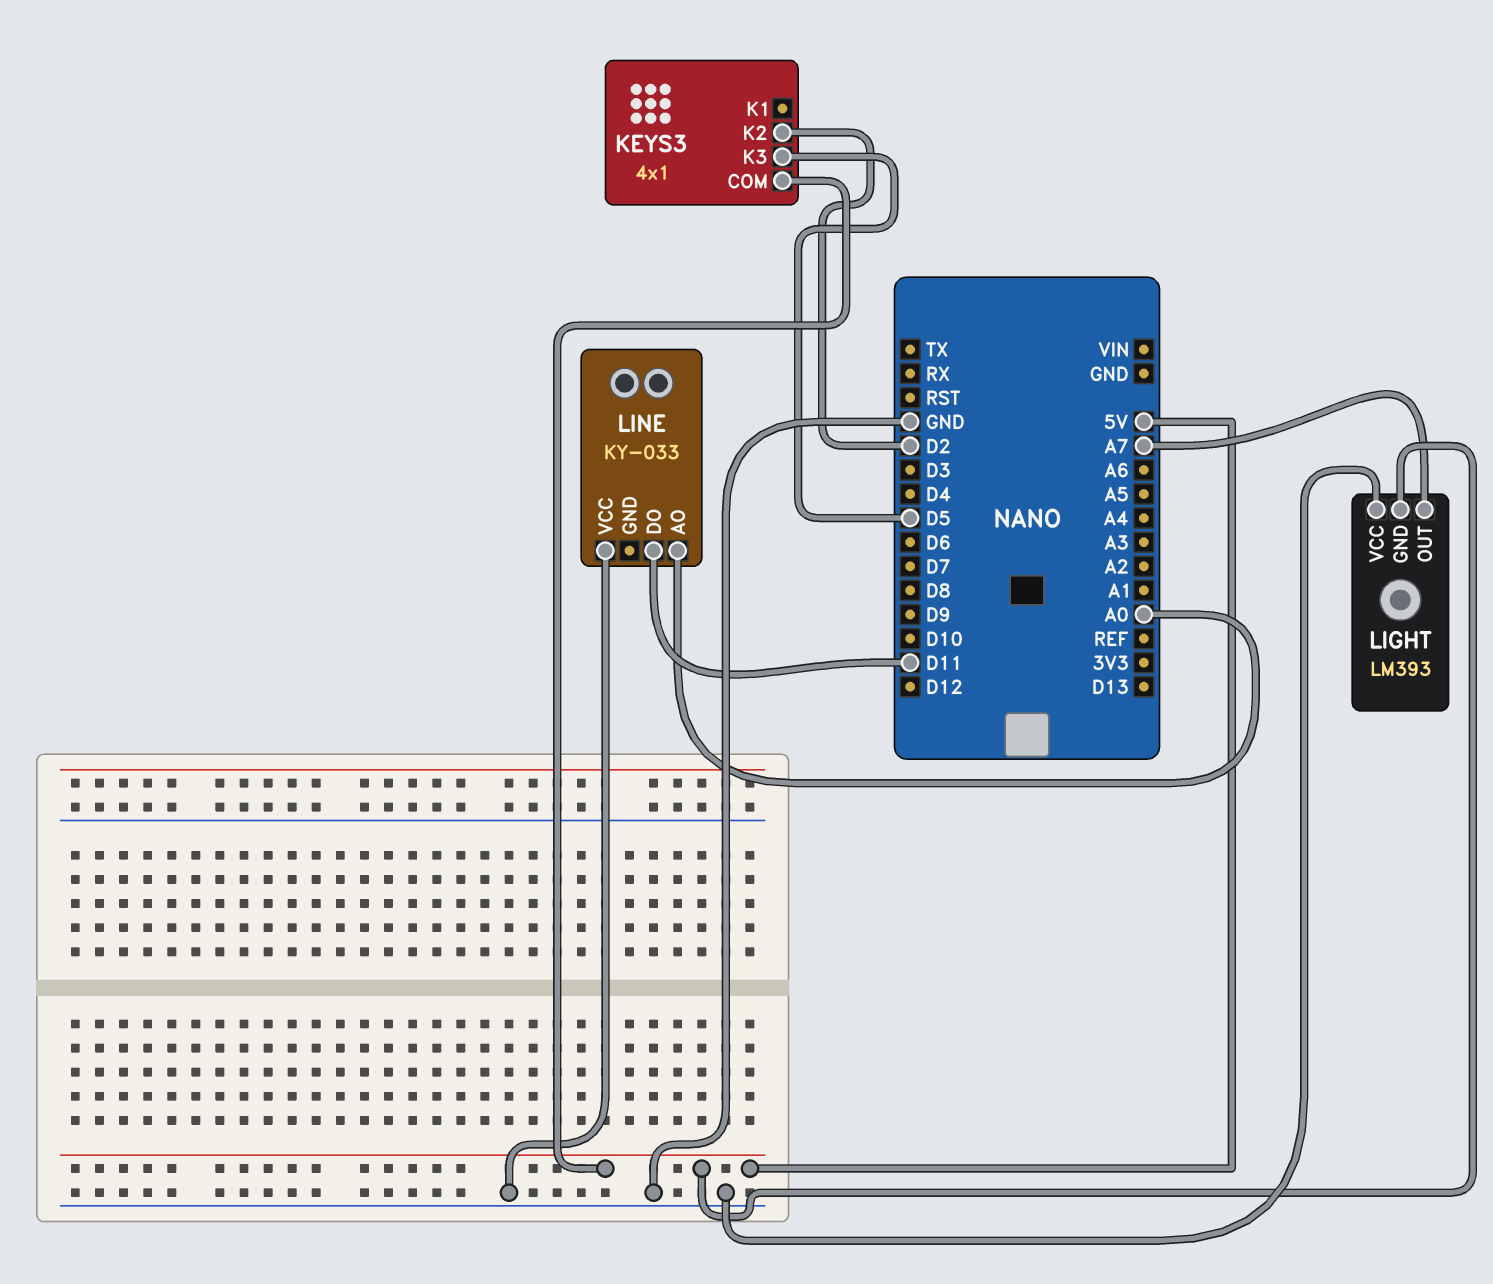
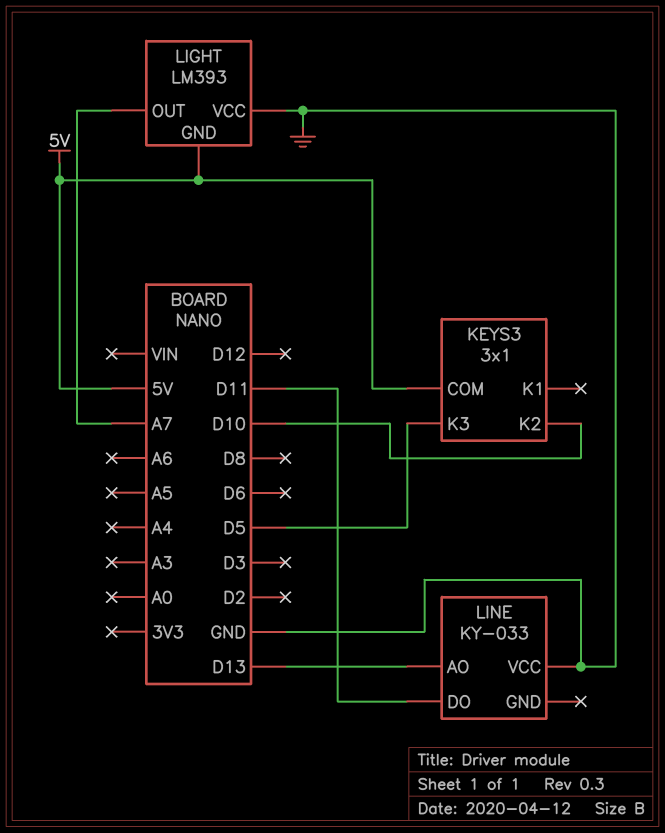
KEYS3: 4x1 -> 3x1
KEYS3 pin K2: D2 -> D10
LINE pin AO: A0 -> D13

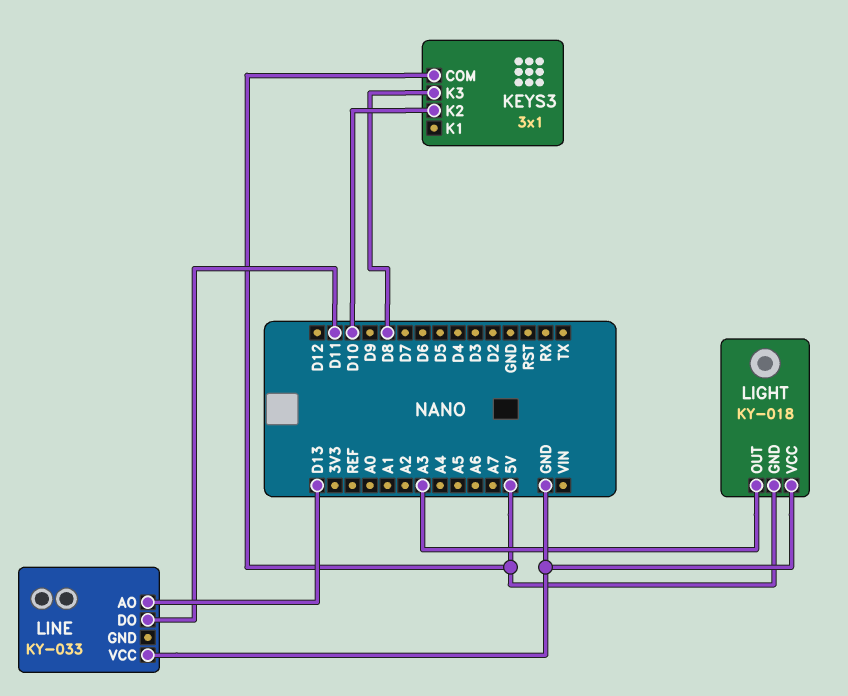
KEYS3 pin K3: D5 -> D8
LIGHT: LM393 -> KY-018
LIGHT pin OUT: A7 -> A3

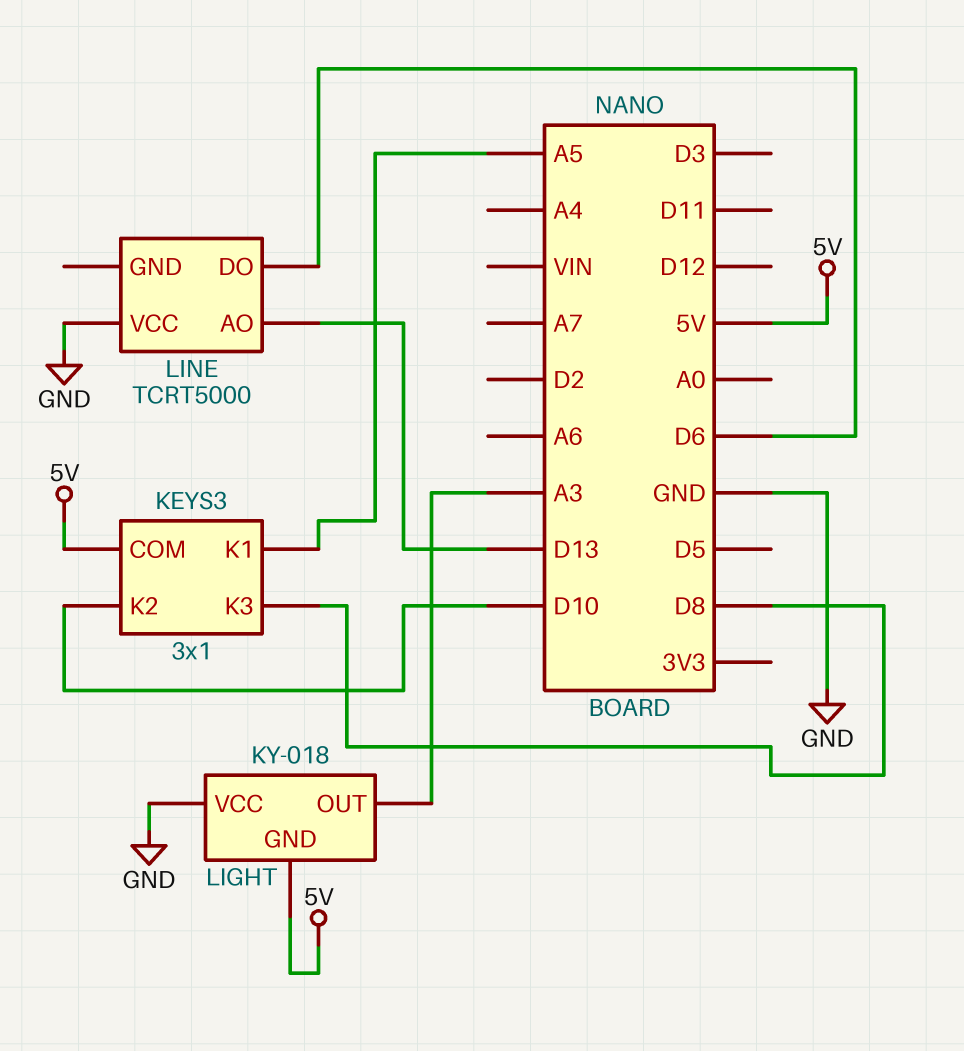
KEYS3 pin K1: none -> A5
LINE: KY-033 -> TCRT5000
LINE pin DO: D11 -> D6

